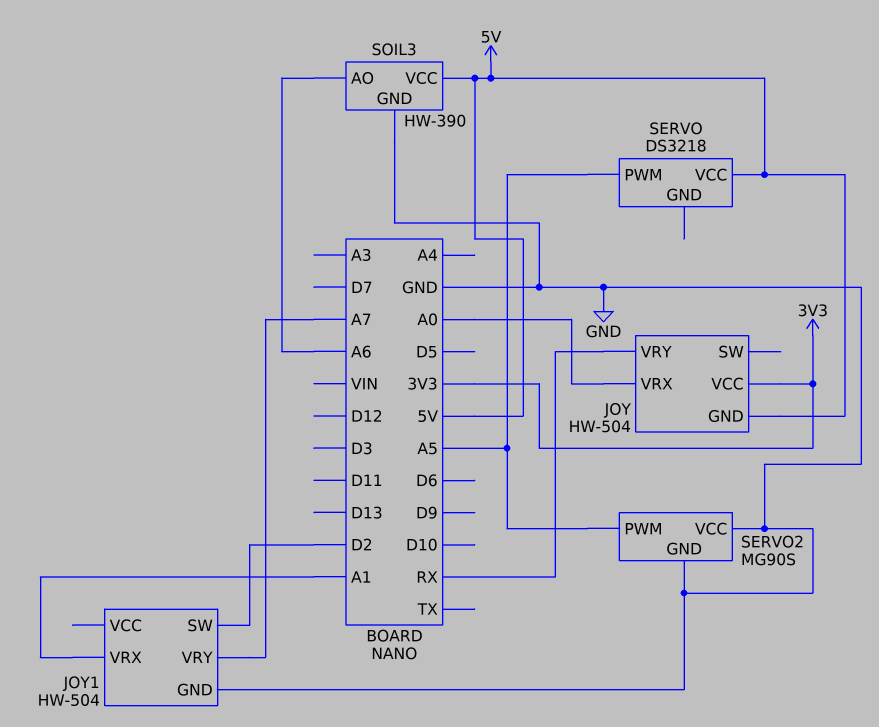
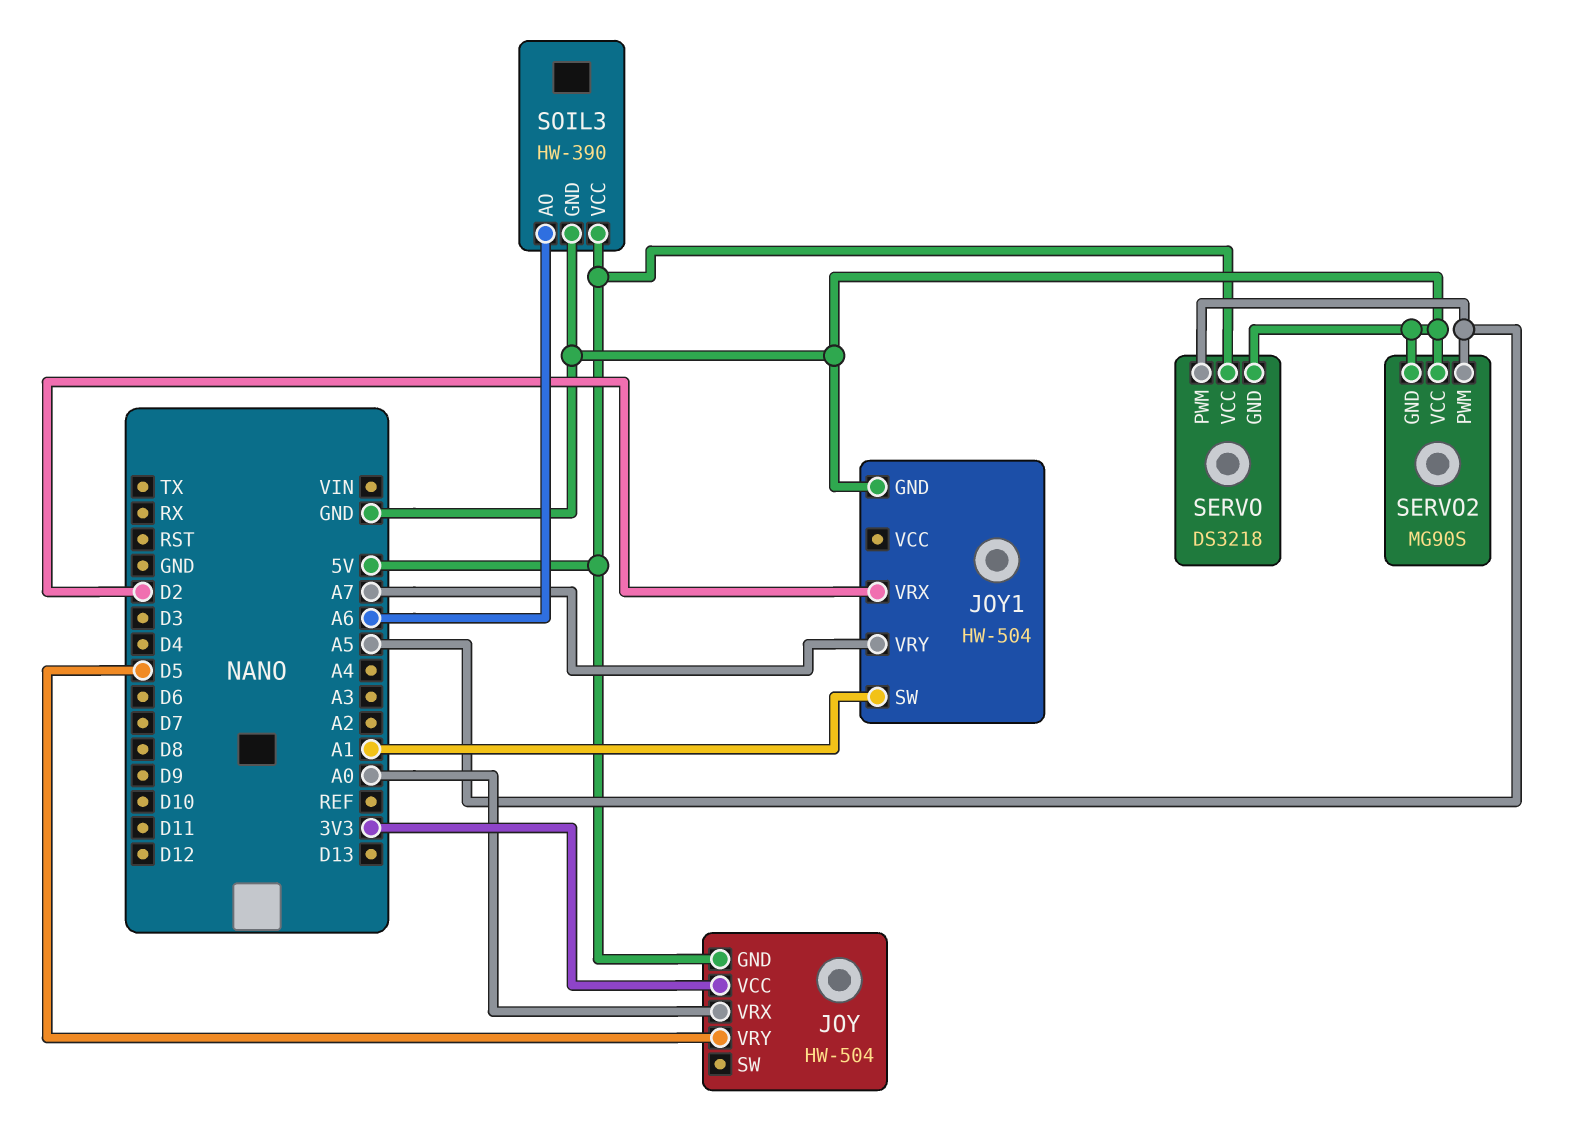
JOY pin VRY: RX -> D5
JOY1 pin SW: D2 -> A1
JOY1 pin VRX: A1 -> D2
SERVO pin GND: none -> GND

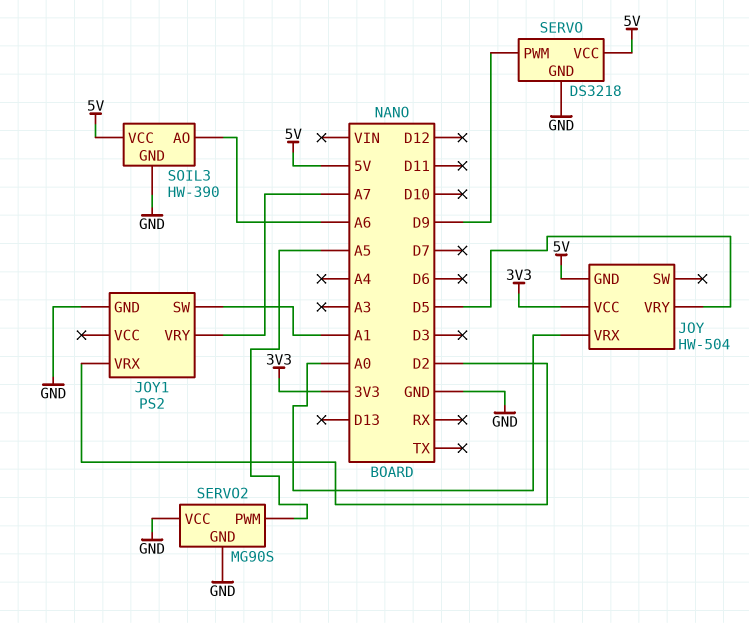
JOY1: HW-504 -> PS2
SERVO pin PWM: A5 -> D9

